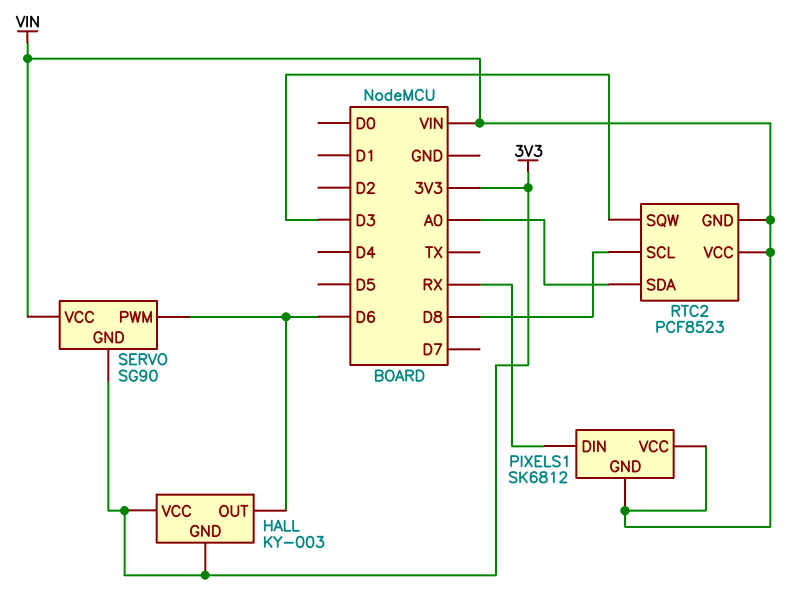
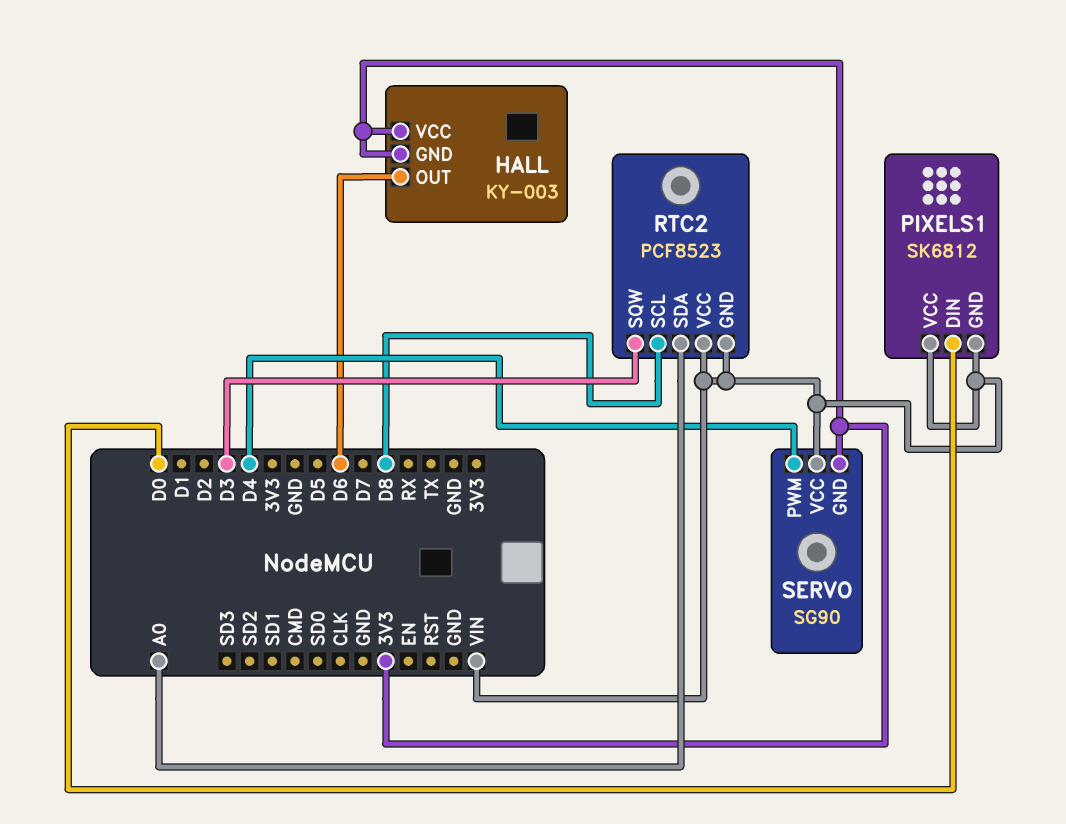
PIXELS1 pin DIN: RX -> D0
SERVO pin PWM: D6 -> D4

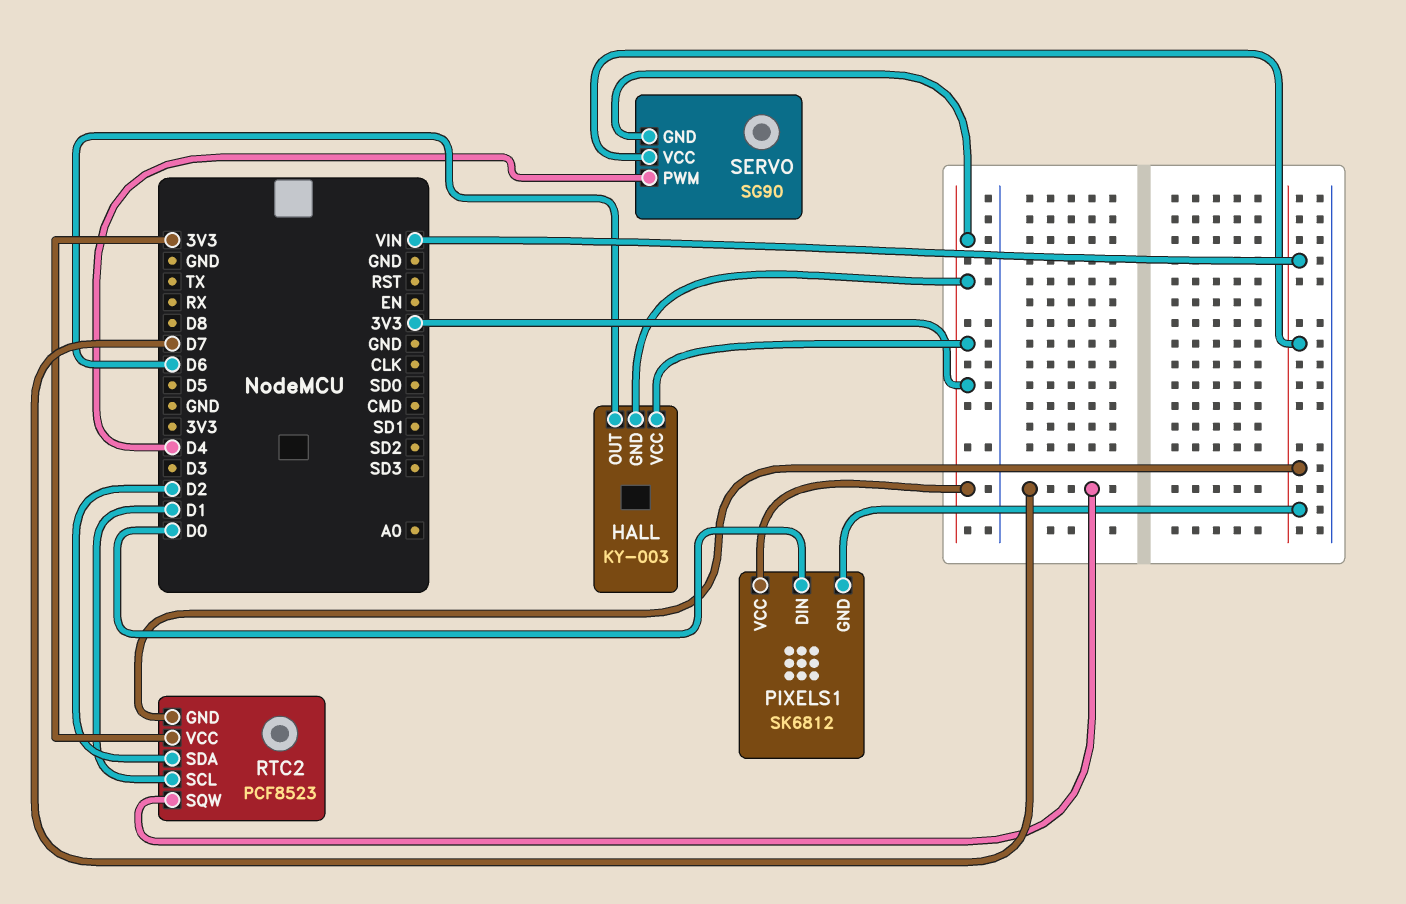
PIXELS1 pin VCC: VIN -> 3V3
RTC2 pin SCL: D8 -> D1
RTC2 pin SDA: A0 -> D2
RTC2 pin SQW: D3 -> D7
RTC2 pin VCC: VIN -> 3V3

